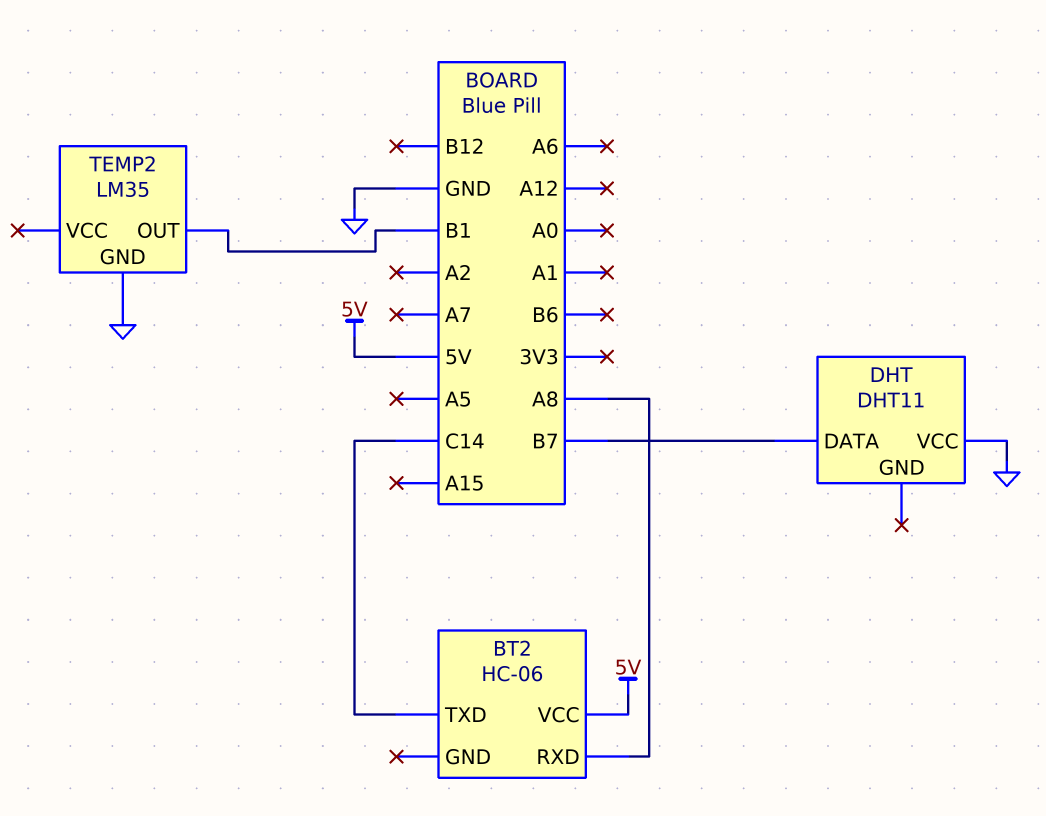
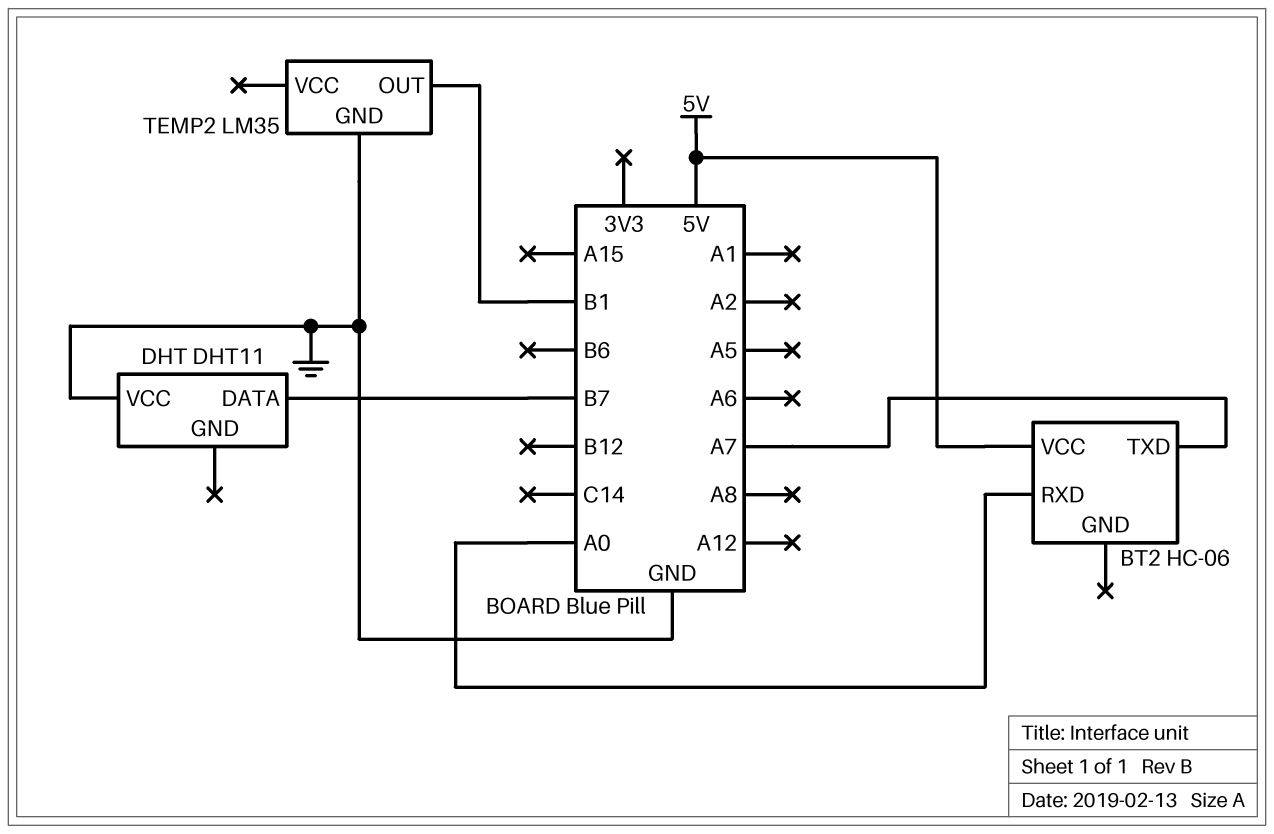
BT2 pin RXD: A8 -> A0
BT2 pin TXD: C14 -> A7

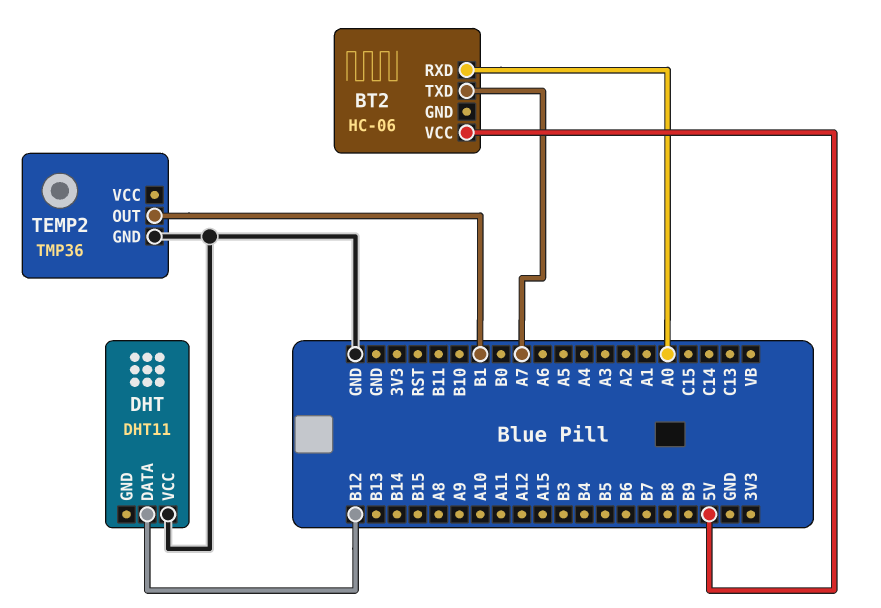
DHT pin DATA: B7 -> B12
TEMP2: LM35 -> TMP36

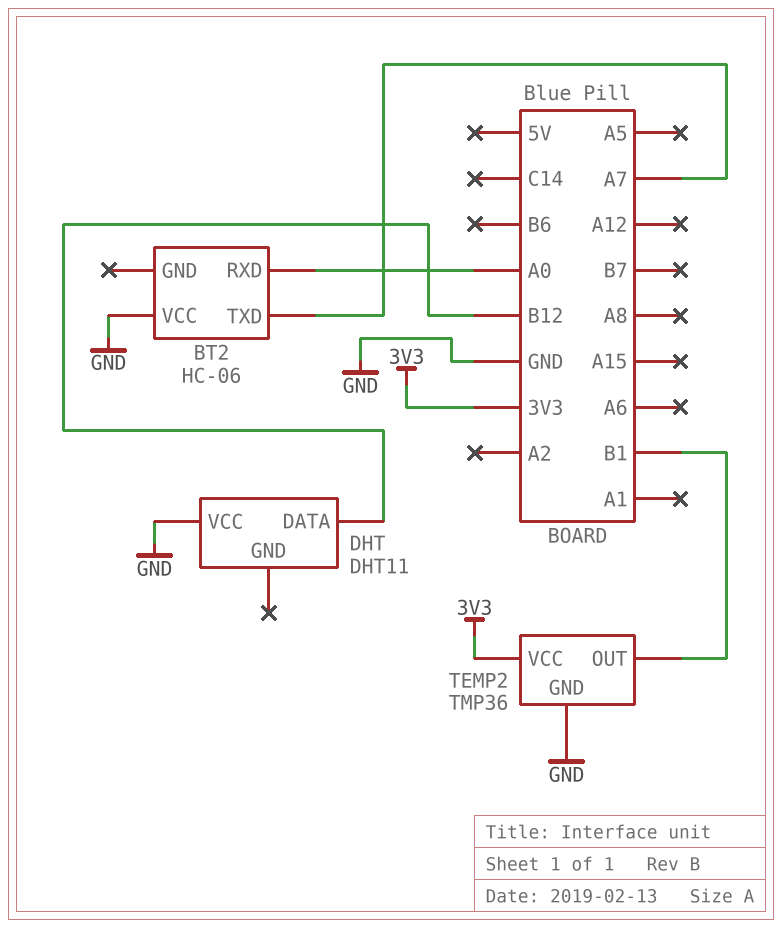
BT2 pin VCC: 5V -> GND
TEMP2 pin VCC: none -> 3V3

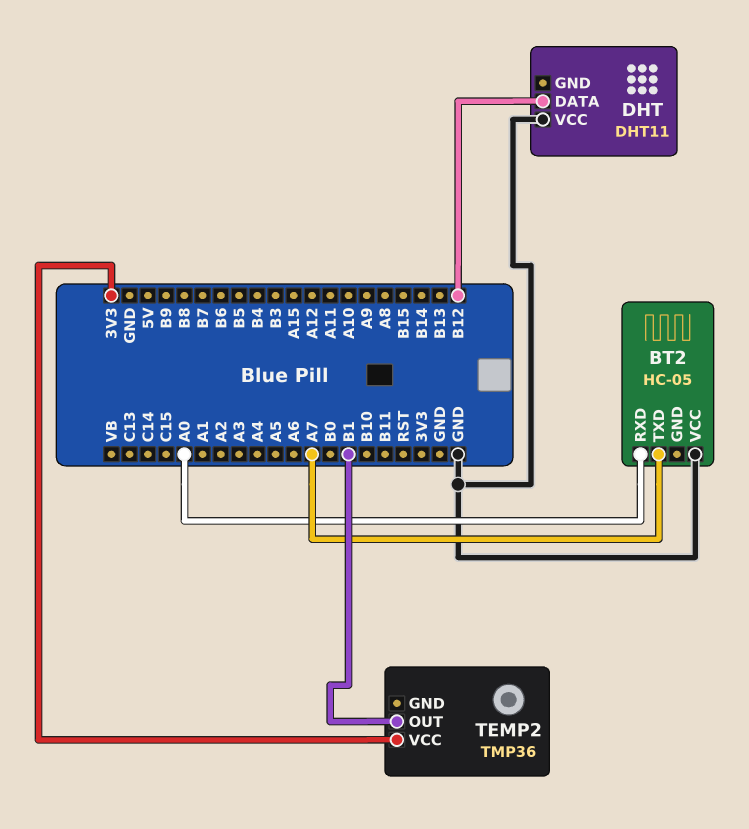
BT2: HC-06 -> HC-05
TEMP2 pin GND: GND -> none

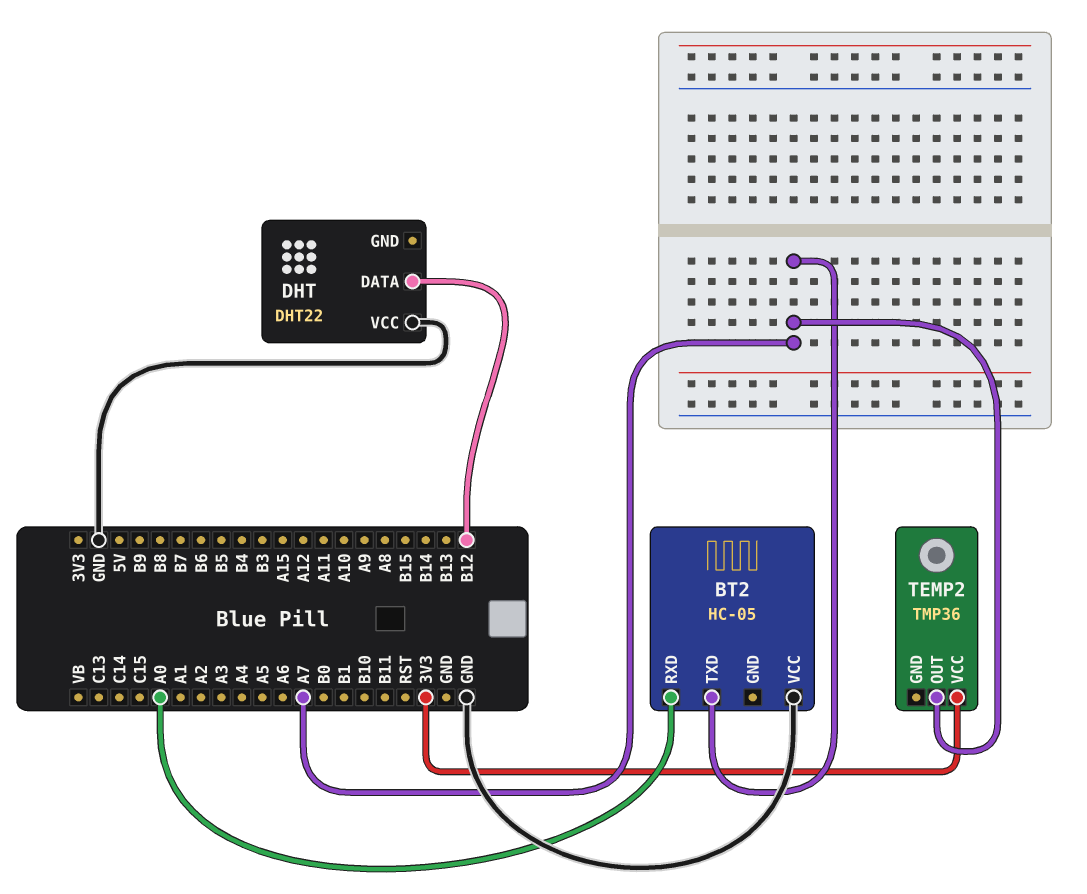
DHT: DHT11 -> DHT22
TEMP2 pin OUT: B1 -> A7

